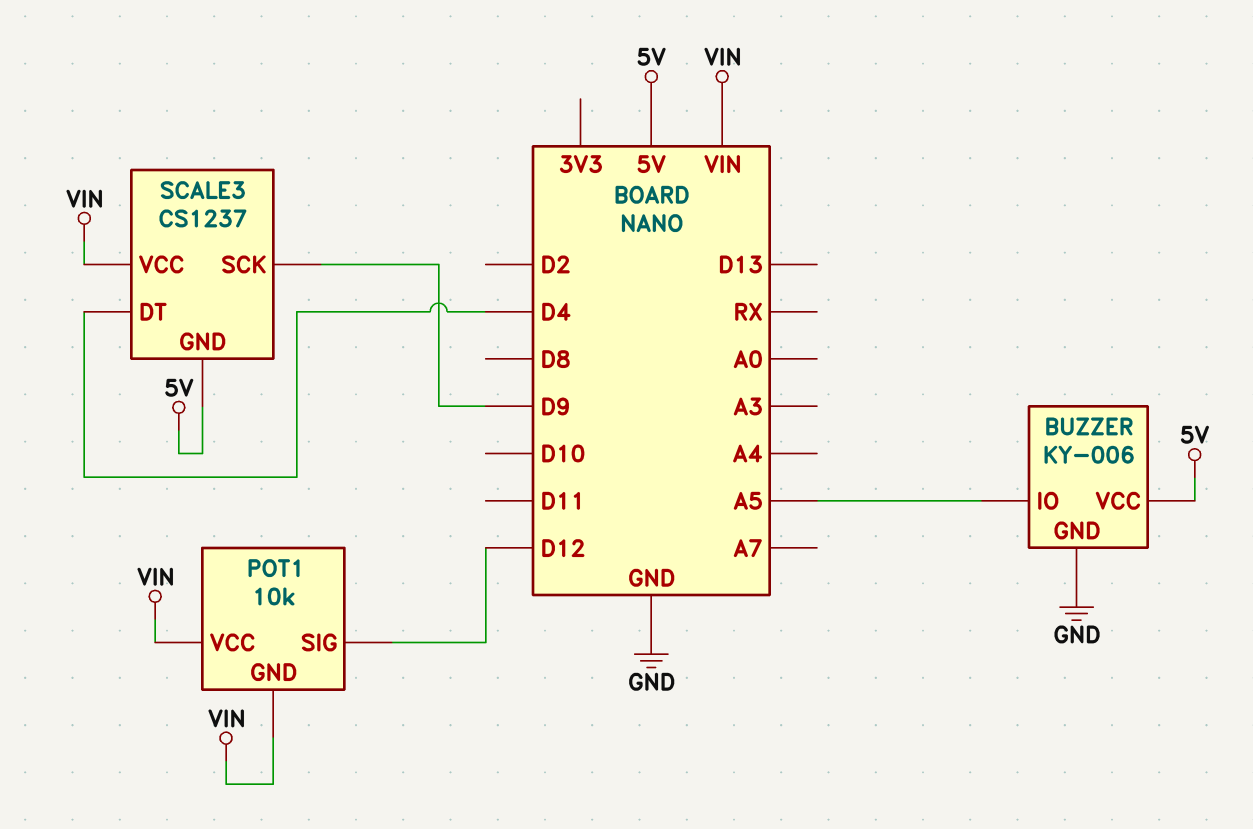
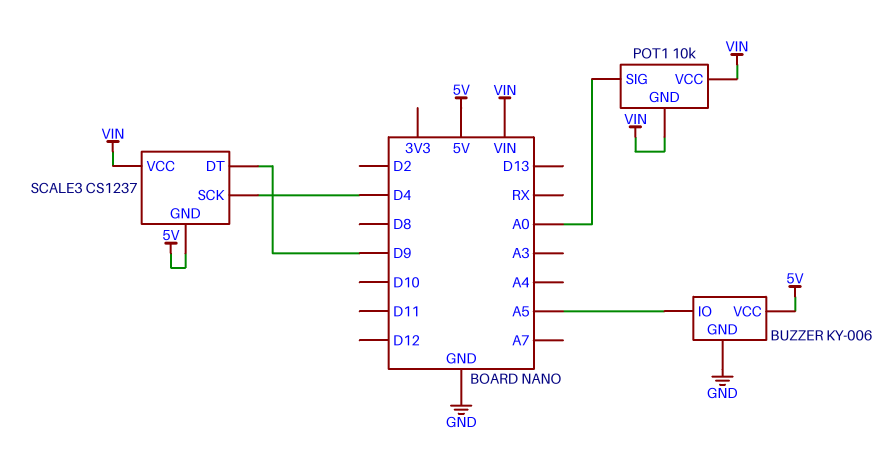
POT1 pin SIG: D12 -> A0
SCALE3 pin DT: D4 -> D9
SCALE3 pin SCK: D9 -> D4

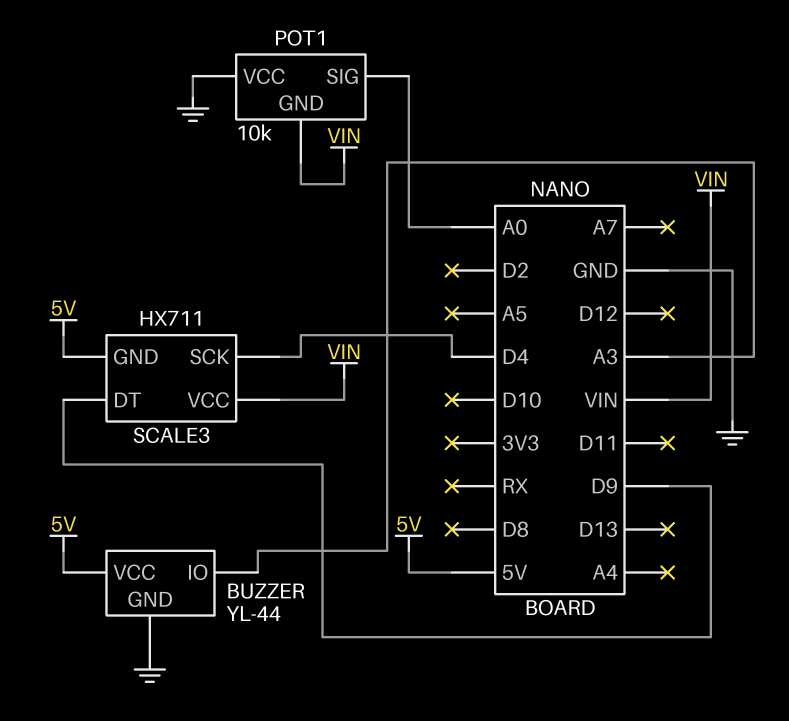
BUZZER: KY-006 -> YL-44
BUZZER pin IO: A5 -> A3
POT1 pin VCC: VIN -> GND
SCALE3: CS1237 -> HX711

